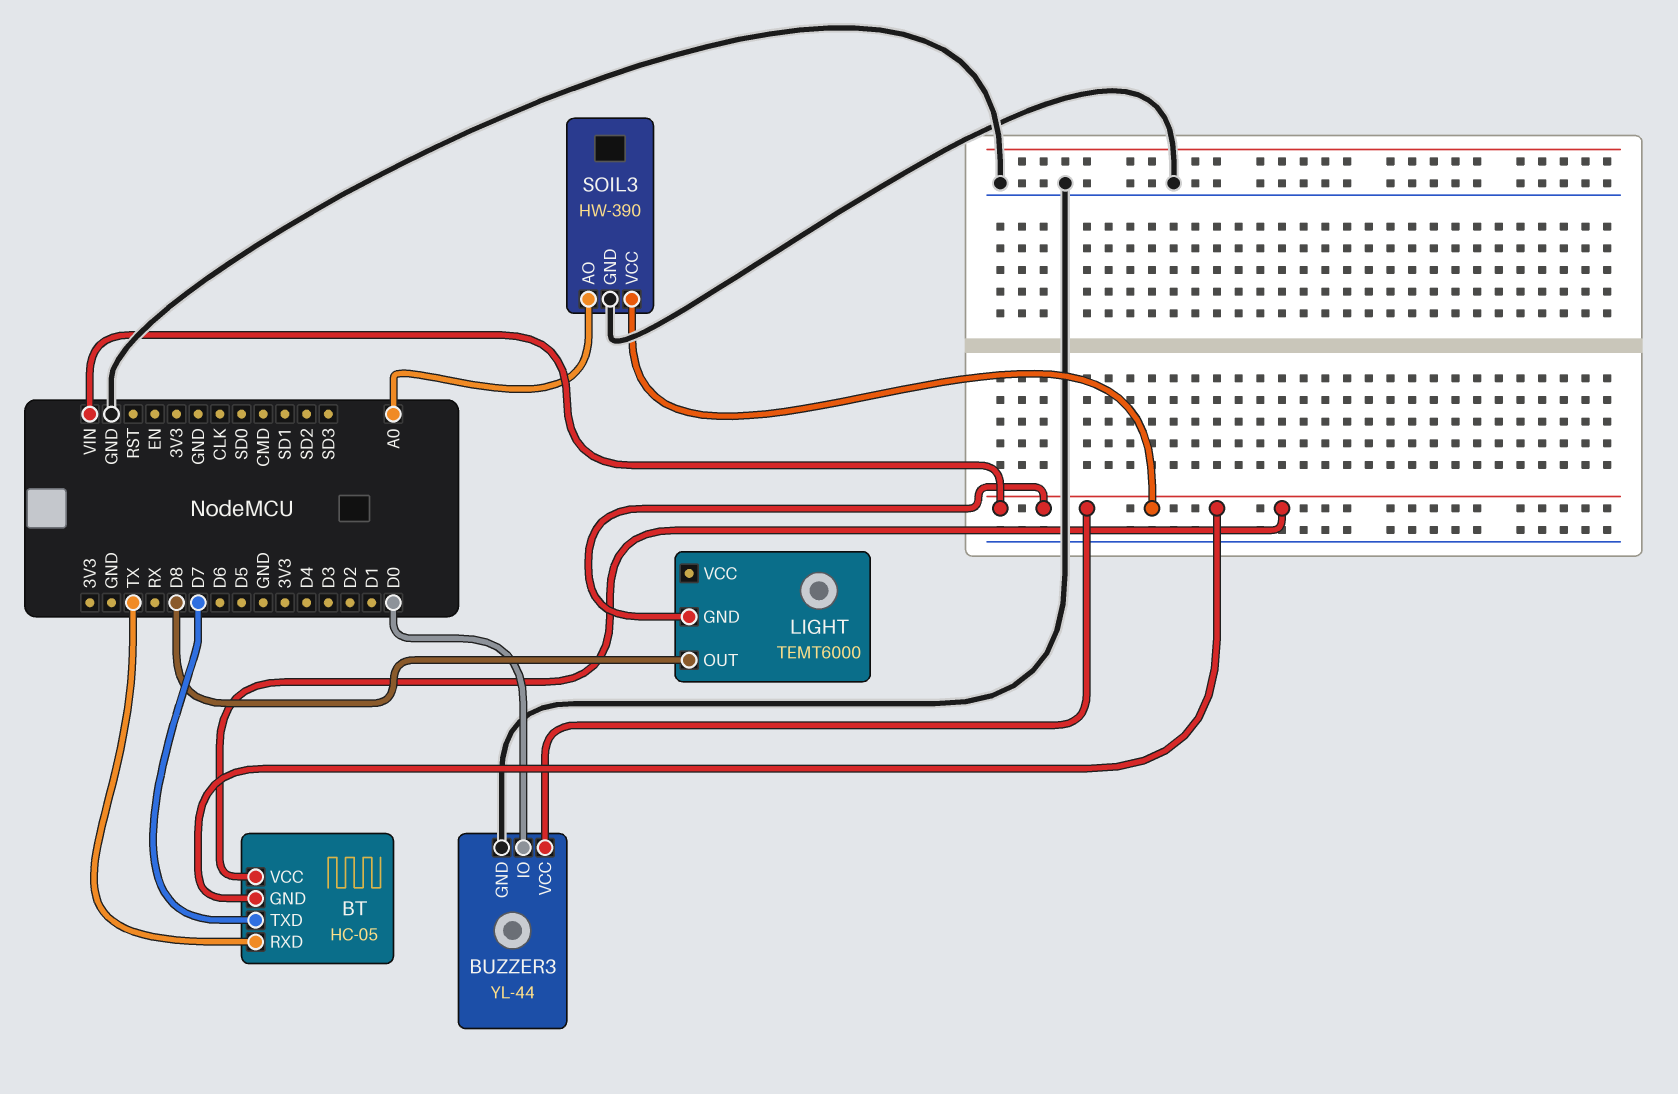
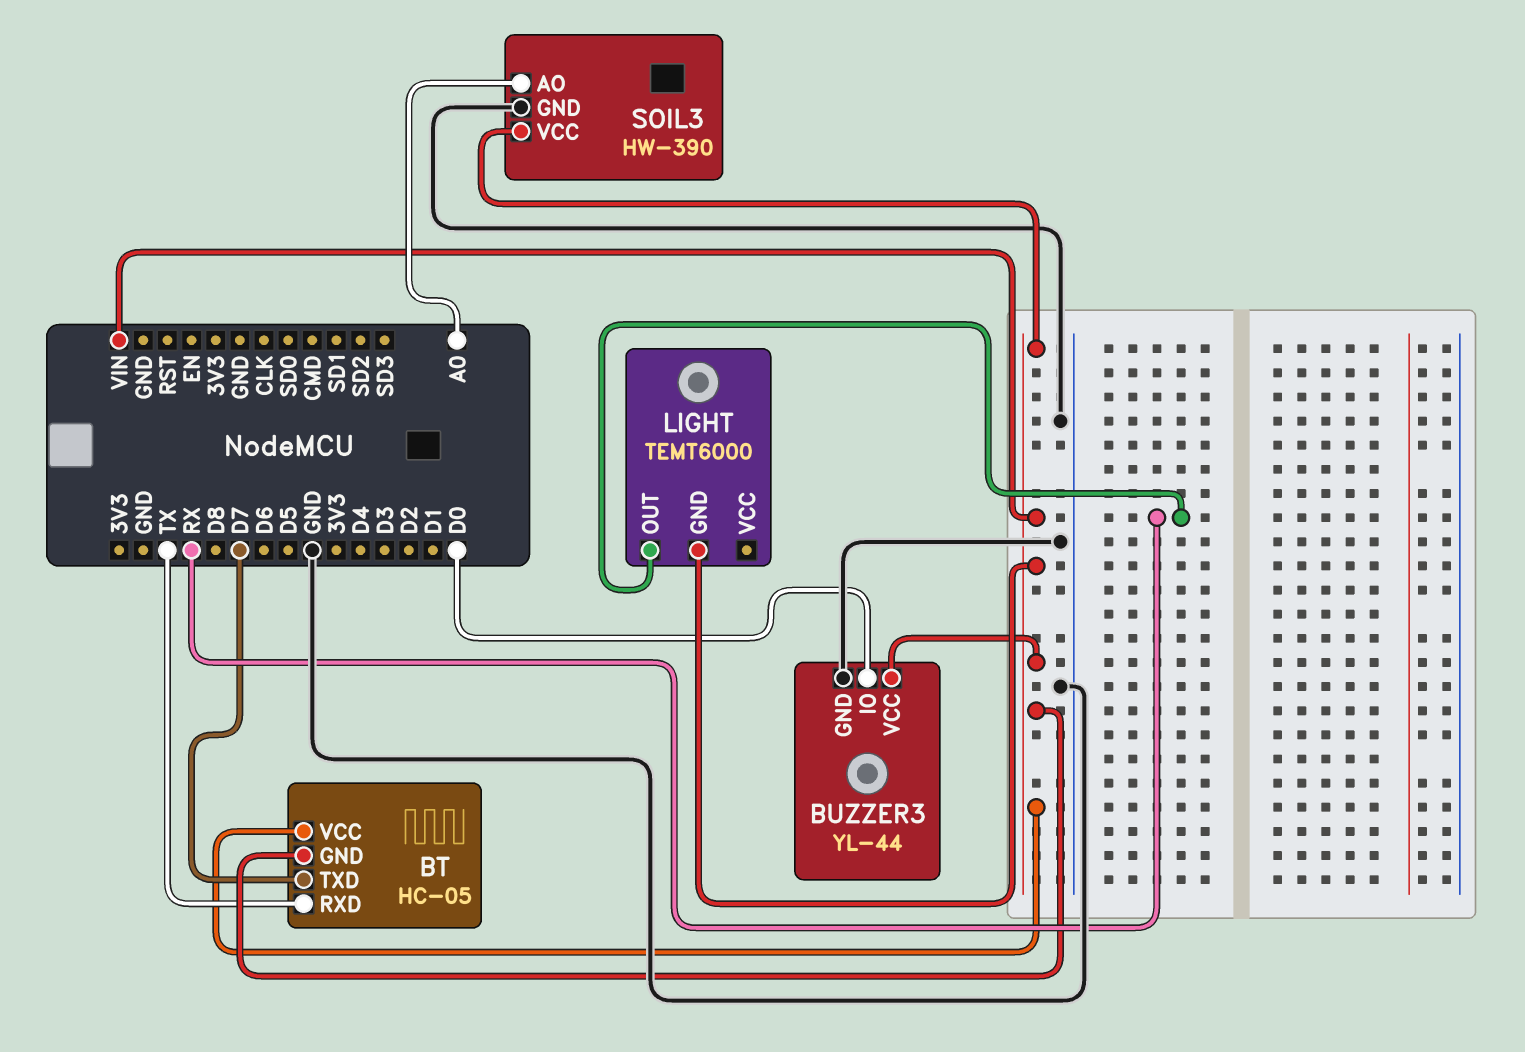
LIGHT pin OUT: D8 -> RX

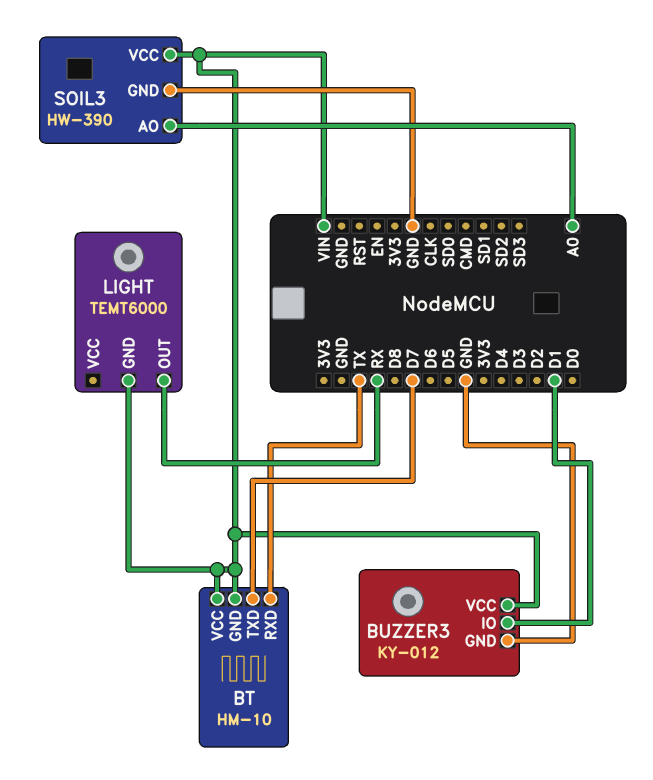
BT: HC-05 -> HM-10
BUZZER3: YL-44 -> KY-012
BUZZER3 pin IO: D0 -> D1

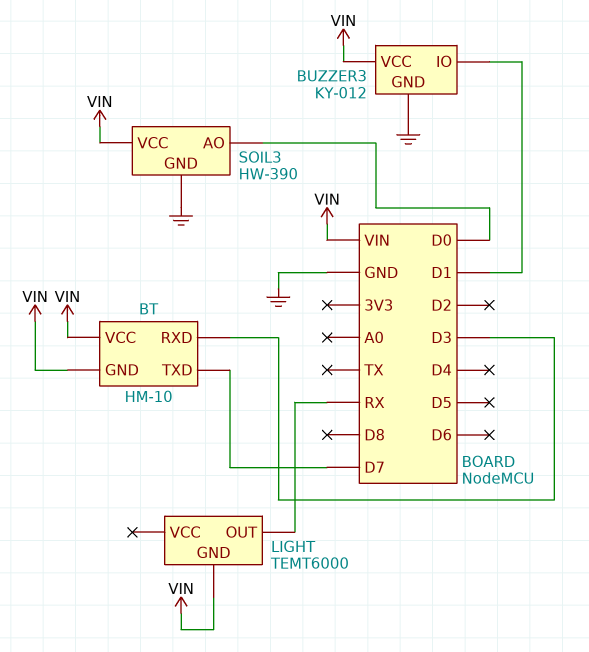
BT pin RXD: TX -> D3
SOIL3 pin AO: A0 -> D0

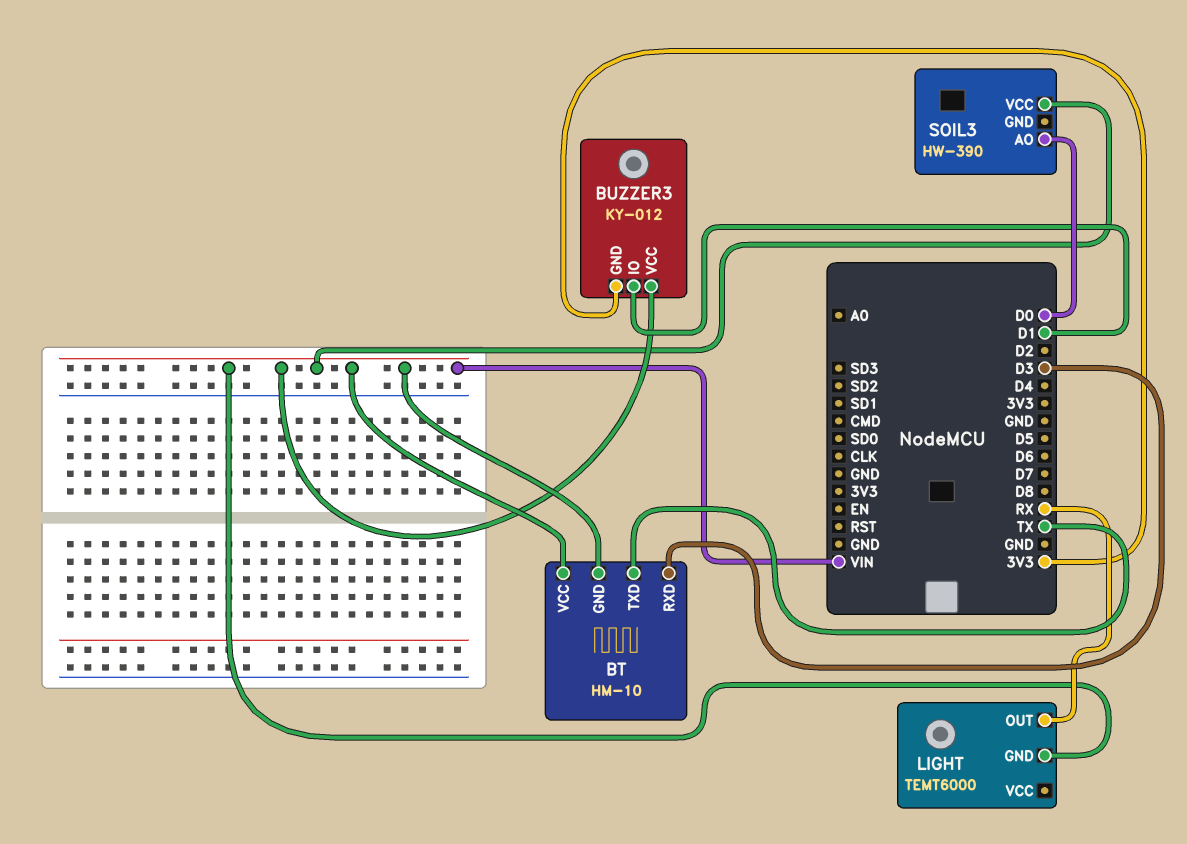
BT pin TXD: D7 -> TX
BUZZER3 pin GND: GND -> 3V3
SOIL3 pin GND: GND -> none

